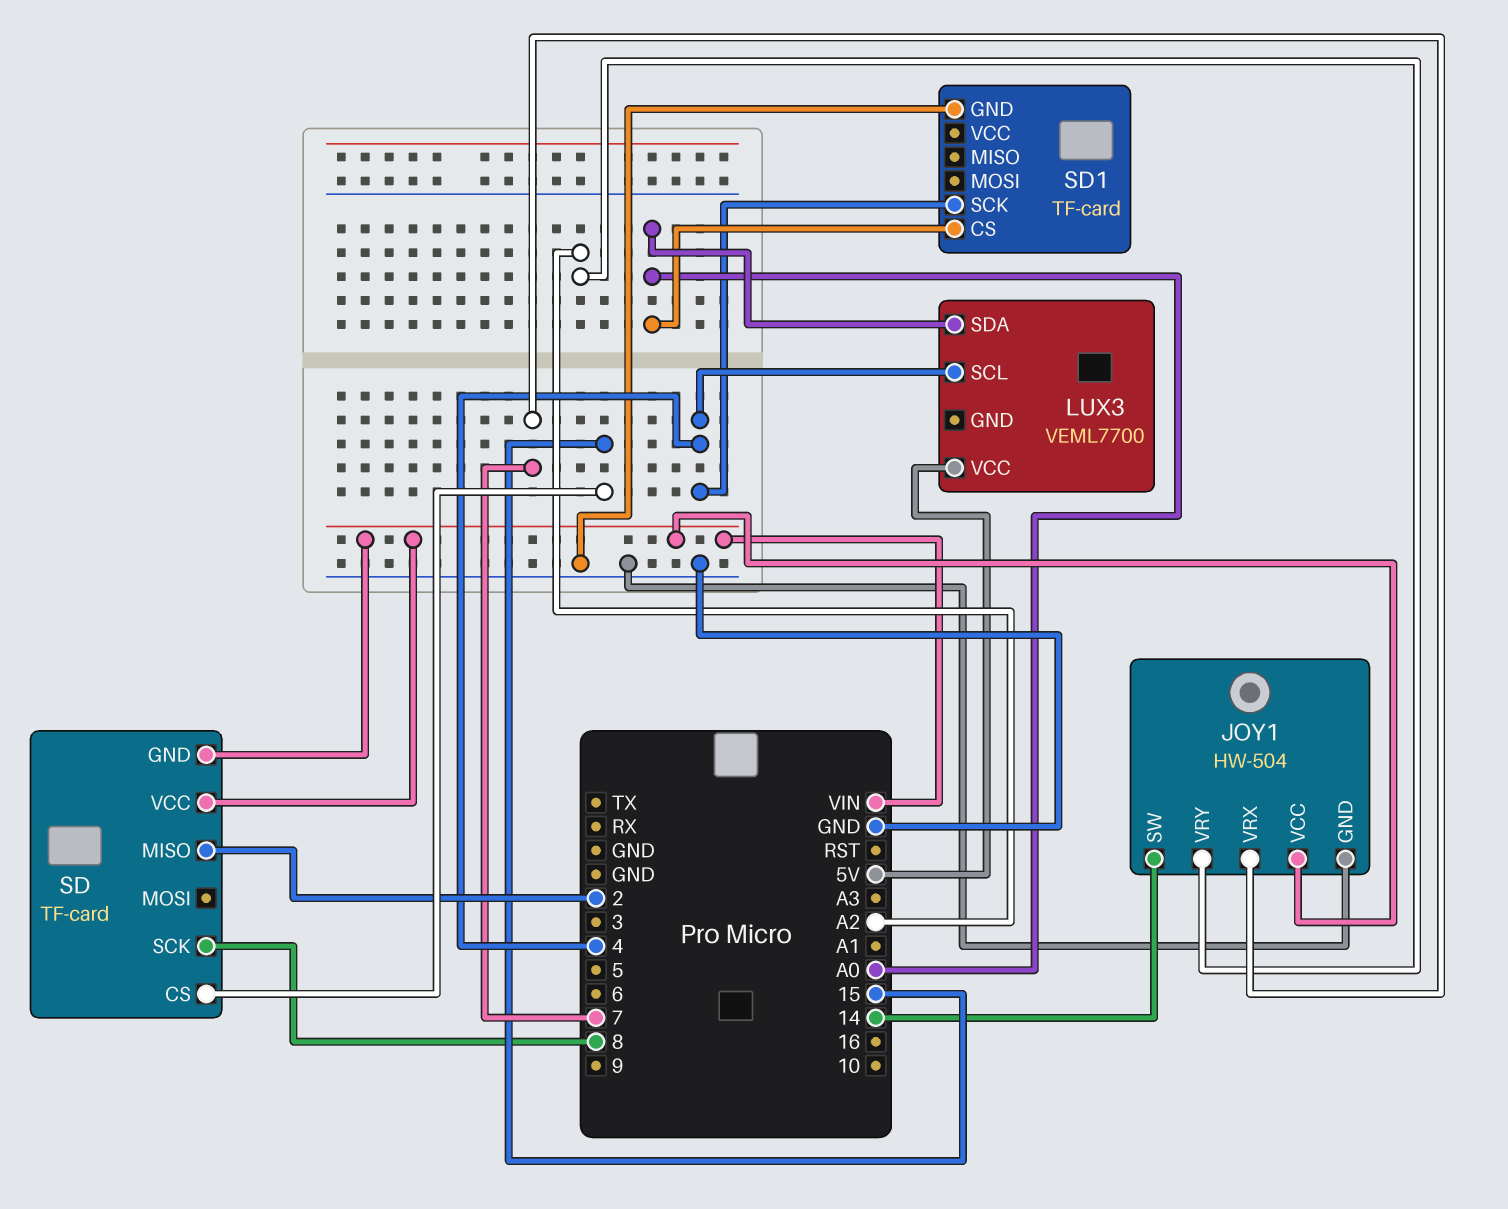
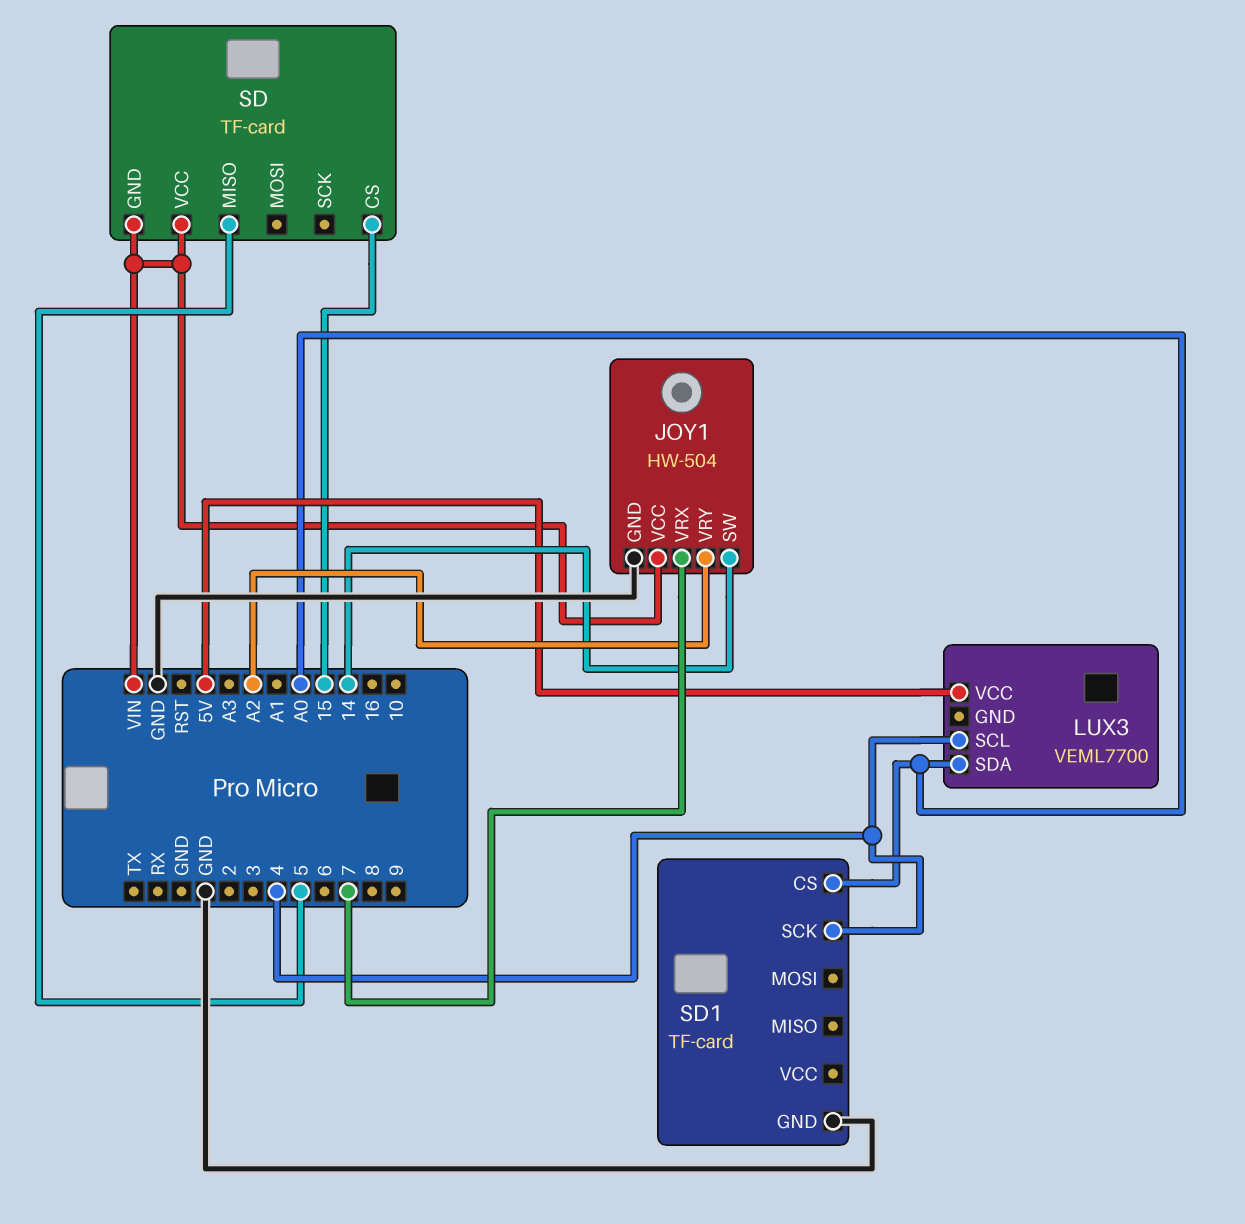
SD pin MISO: 2 -> 5
SD pin SCK: 8 -> none

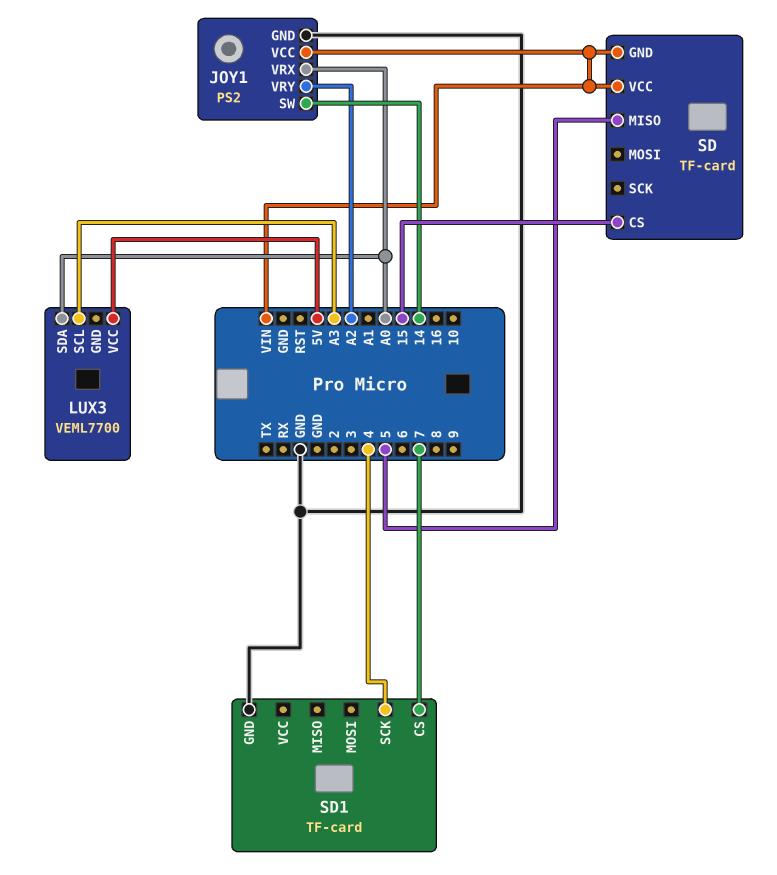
JOY1: HW-504 -> PS2
JOY1 pin VRX: 7 -> A0
LUX3 pin SCL: 4 -> A3
SD1 pin CS: A0 -> 7

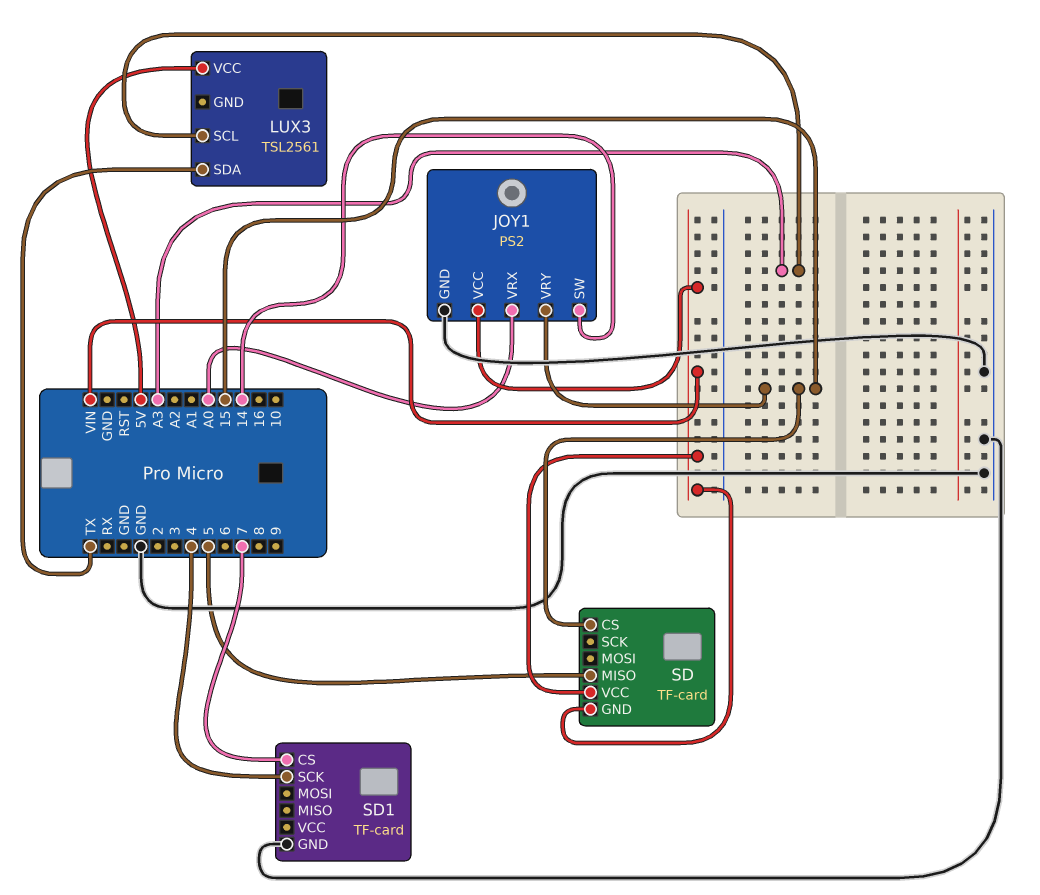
JOY1 pin VRY: A2 -> 15
LUX3: VEML7700 -> TSL2561
LUX3 pin SDA: A0 -> TX

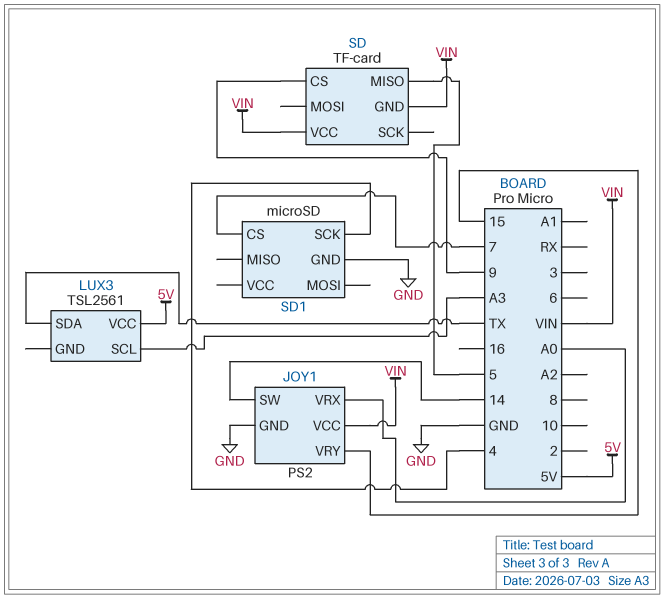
SD pin CS: 15 -> 9
SD1: TF-card -> microSD

